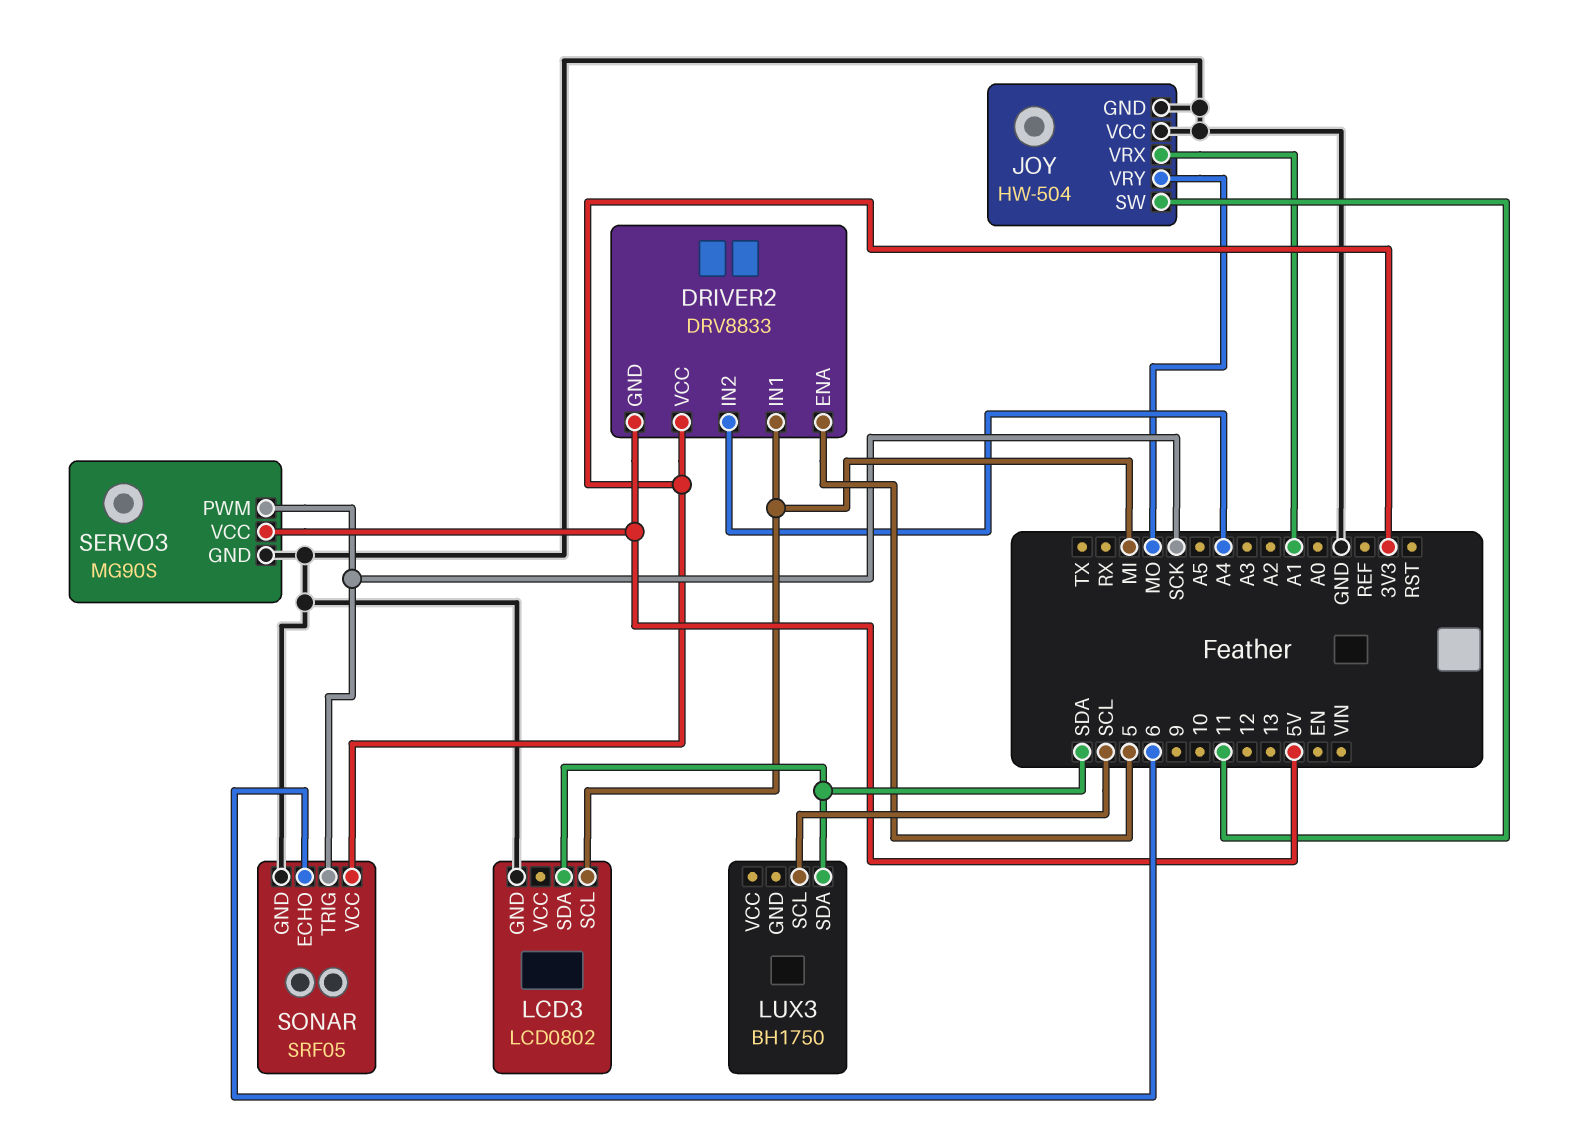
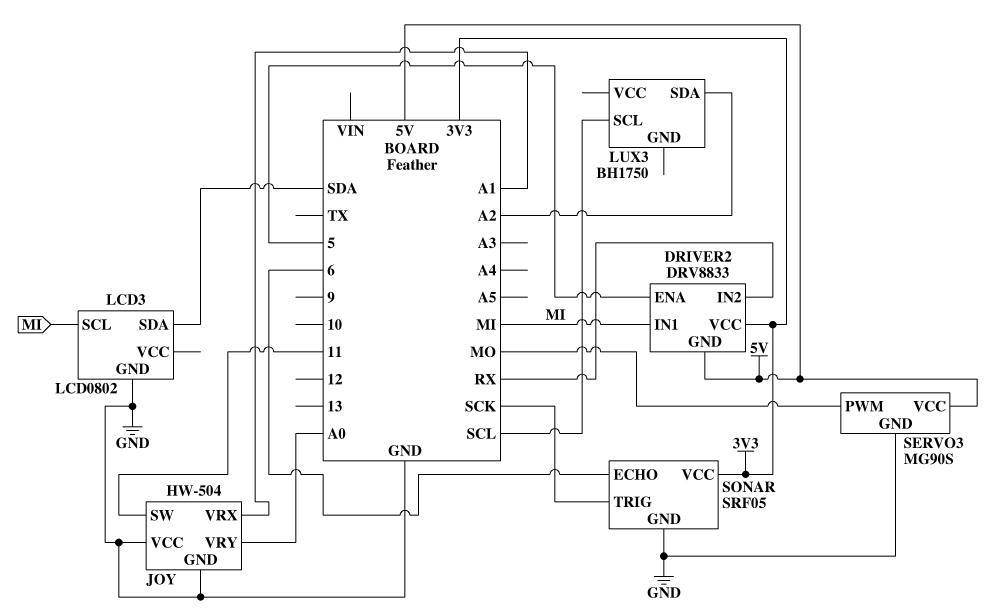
DRIVER2 pin IN2: A4 -> RX
JOY pin VRY: MO -> A0
LUX3 pin SDA: SDA -> A2
SERVO3 pin PWM: SCK -> MO

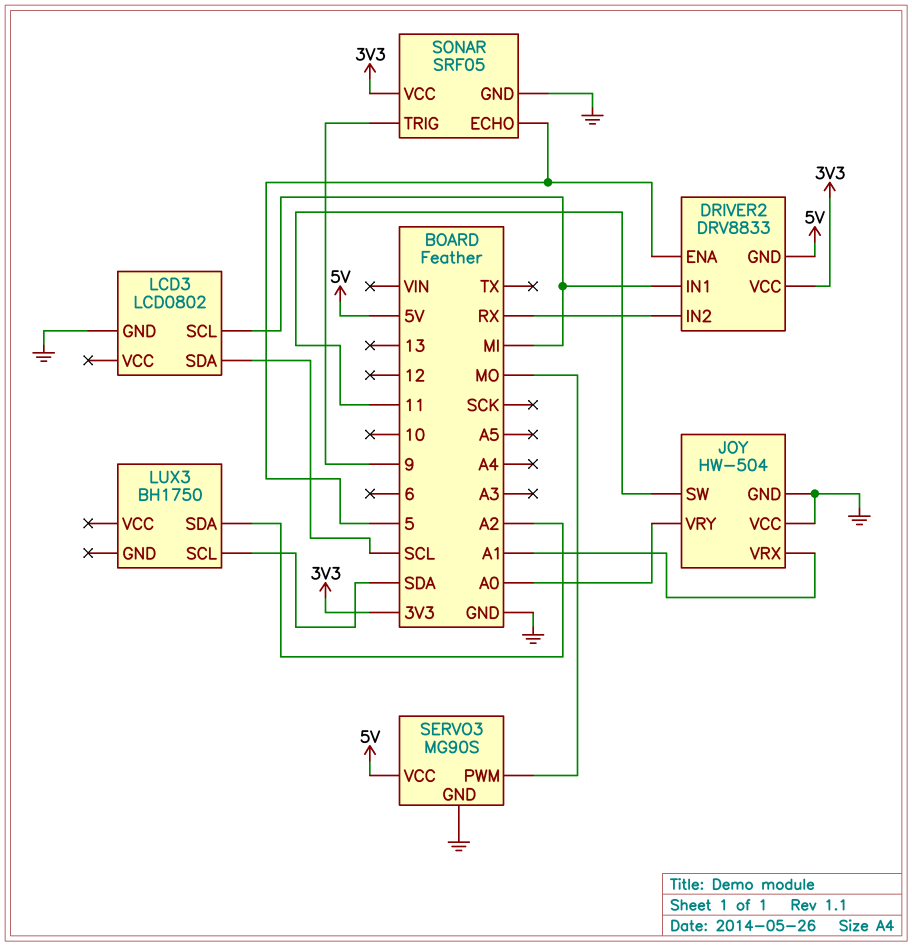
LCD3 pin SDA: SDA -> SCL
LUX3 pin SCL: SCL -> SDA
SONAR pin ECHO: 6 -> 5
SONAR pin TRIG: SCK -> 9

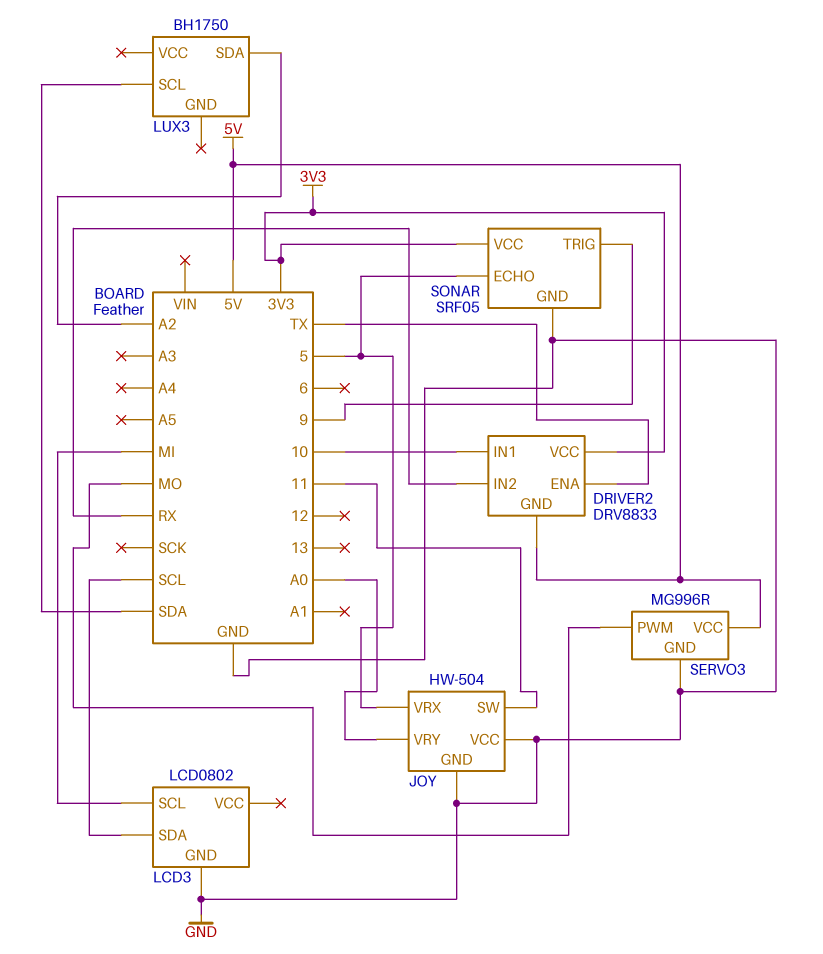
DRIVER2 pin ENA: 5 -> TX
DRIVER2 pin IN1: MI -> 10
JOY pin VRX: A1 -> 5
SERVO3: MG90S -> MG996R

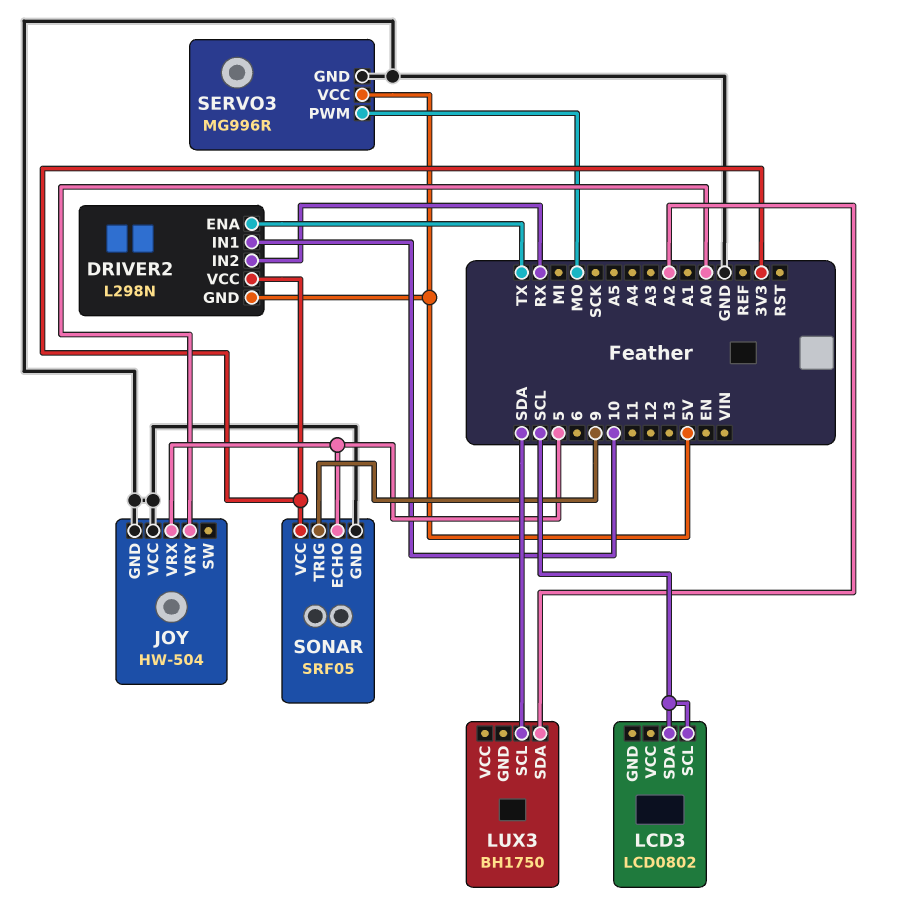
DRIVER2: DRV8833 -> L298N
JOY pin SW: 11 -> none
LCD3 pin GND: GND -> none
LCD3 pin SCL: MI -> SCL

